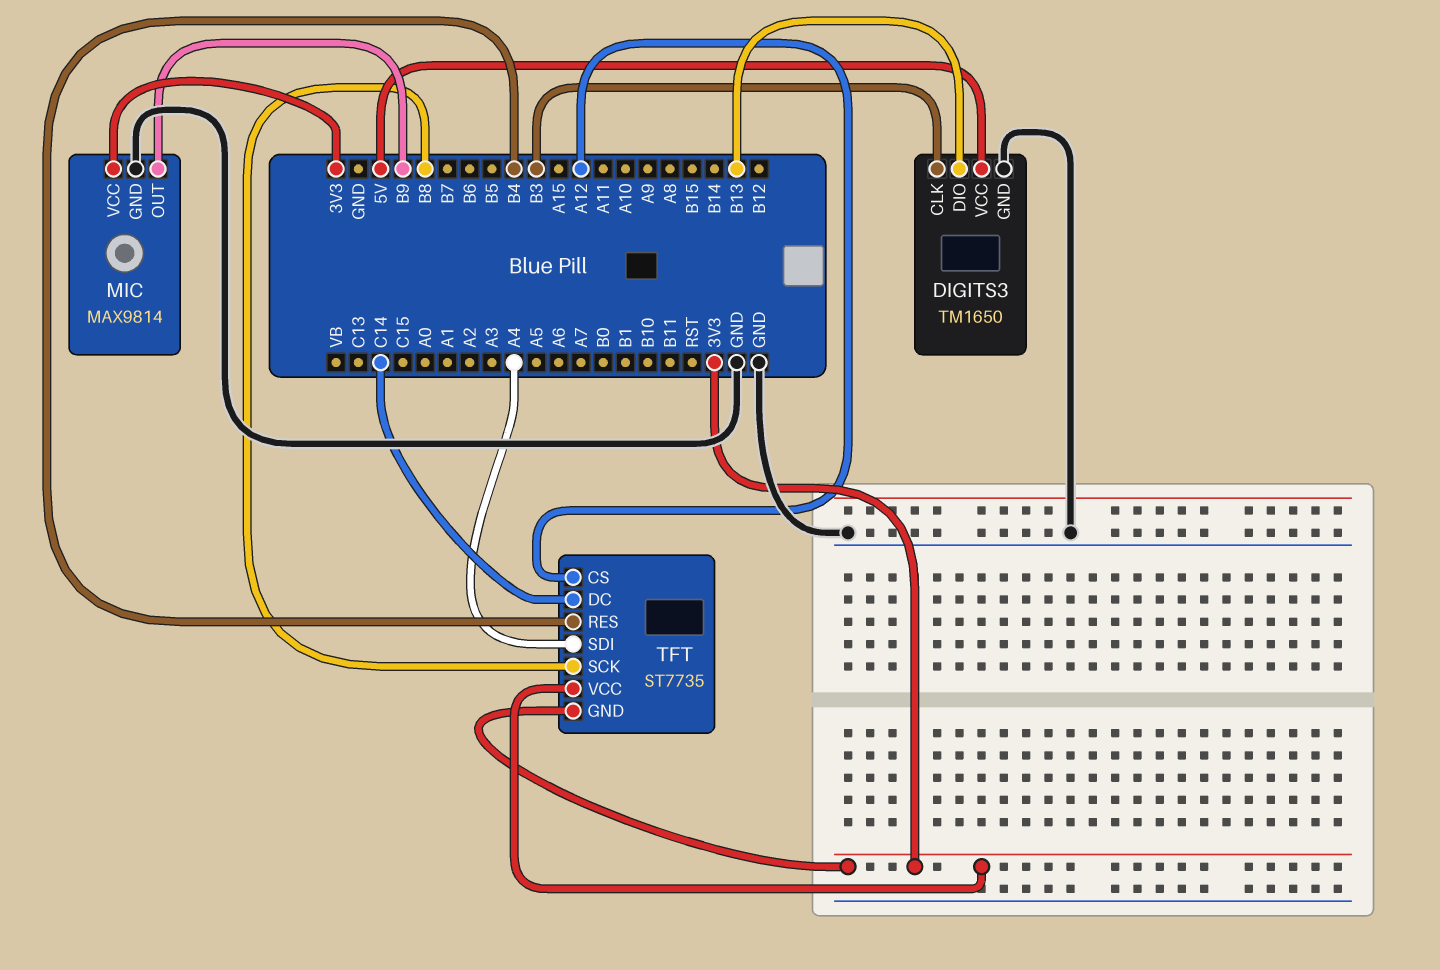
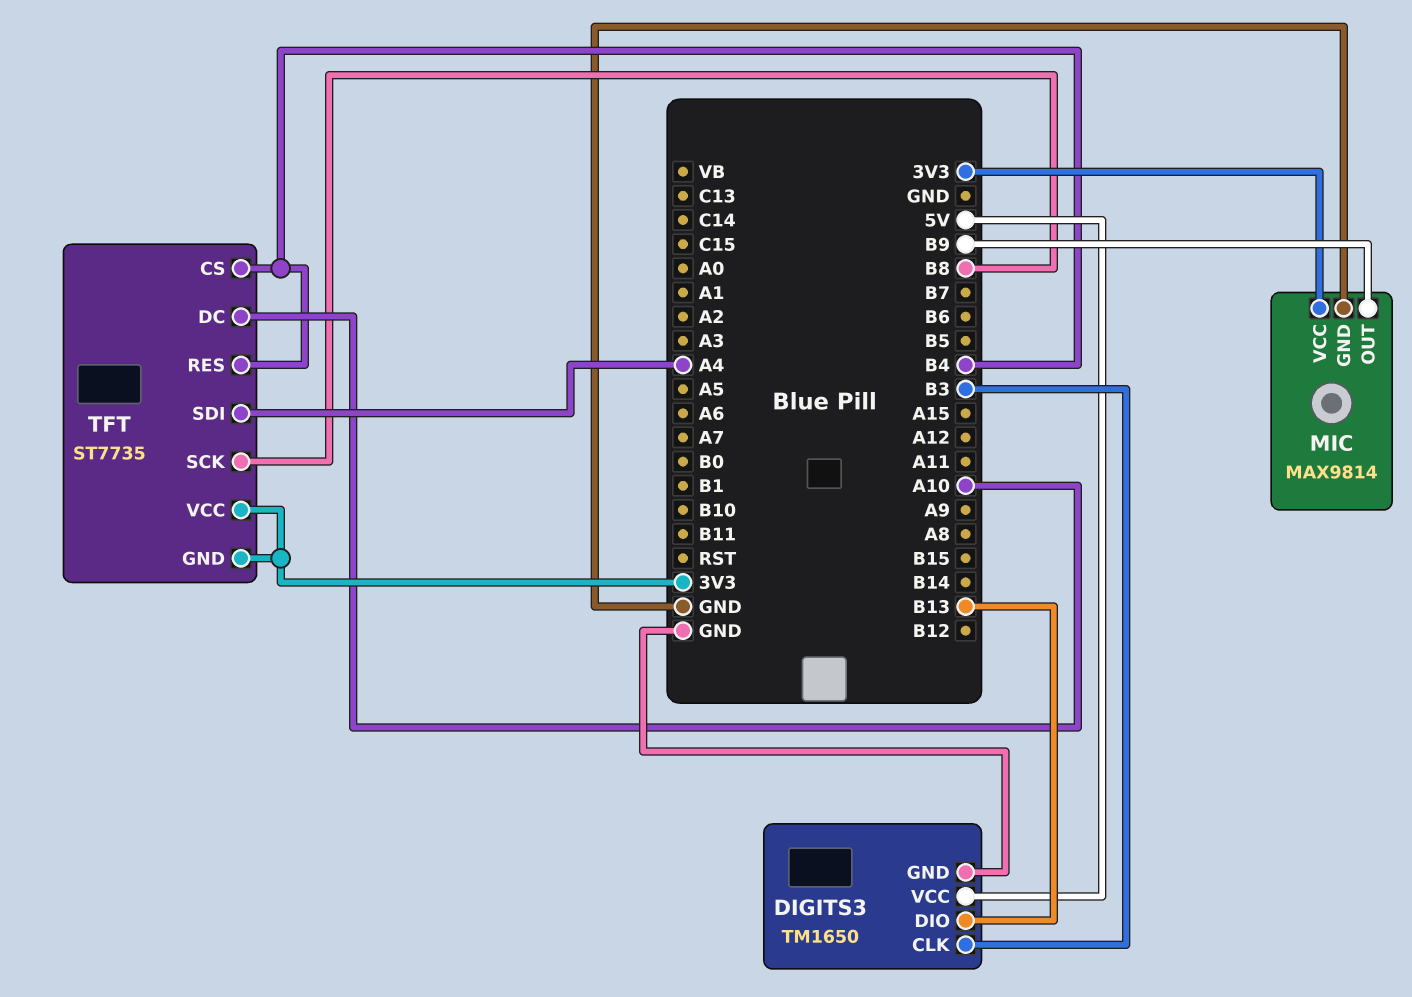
TFT pin CS: A12 -> B4
TFT pin DC: C14 -> A10

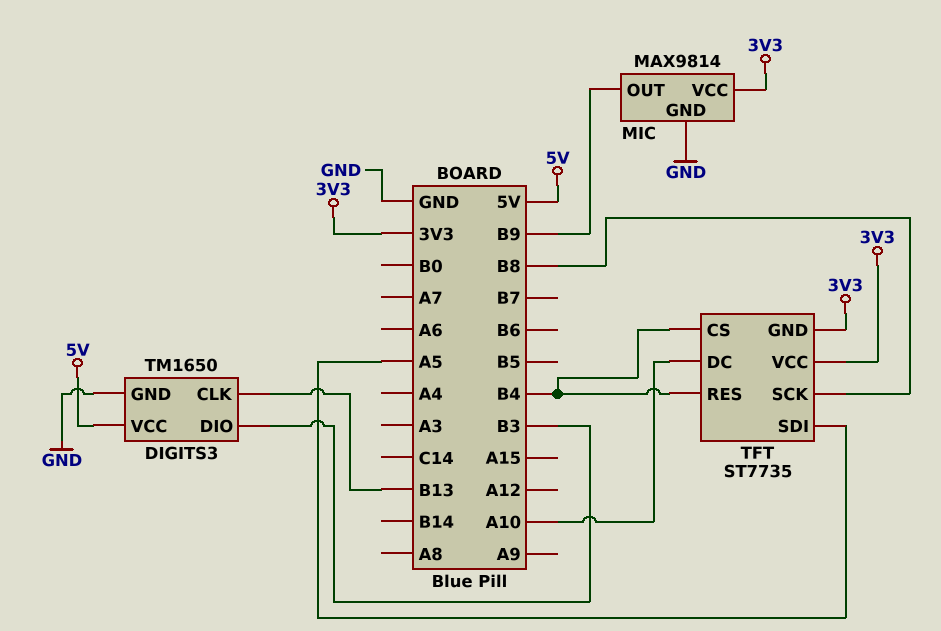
DIGITS3 pin CLK: B3 -> B13
DIGITS3 pin DIO: B13 -> B3
TFT pin SDI: A4 -> A5

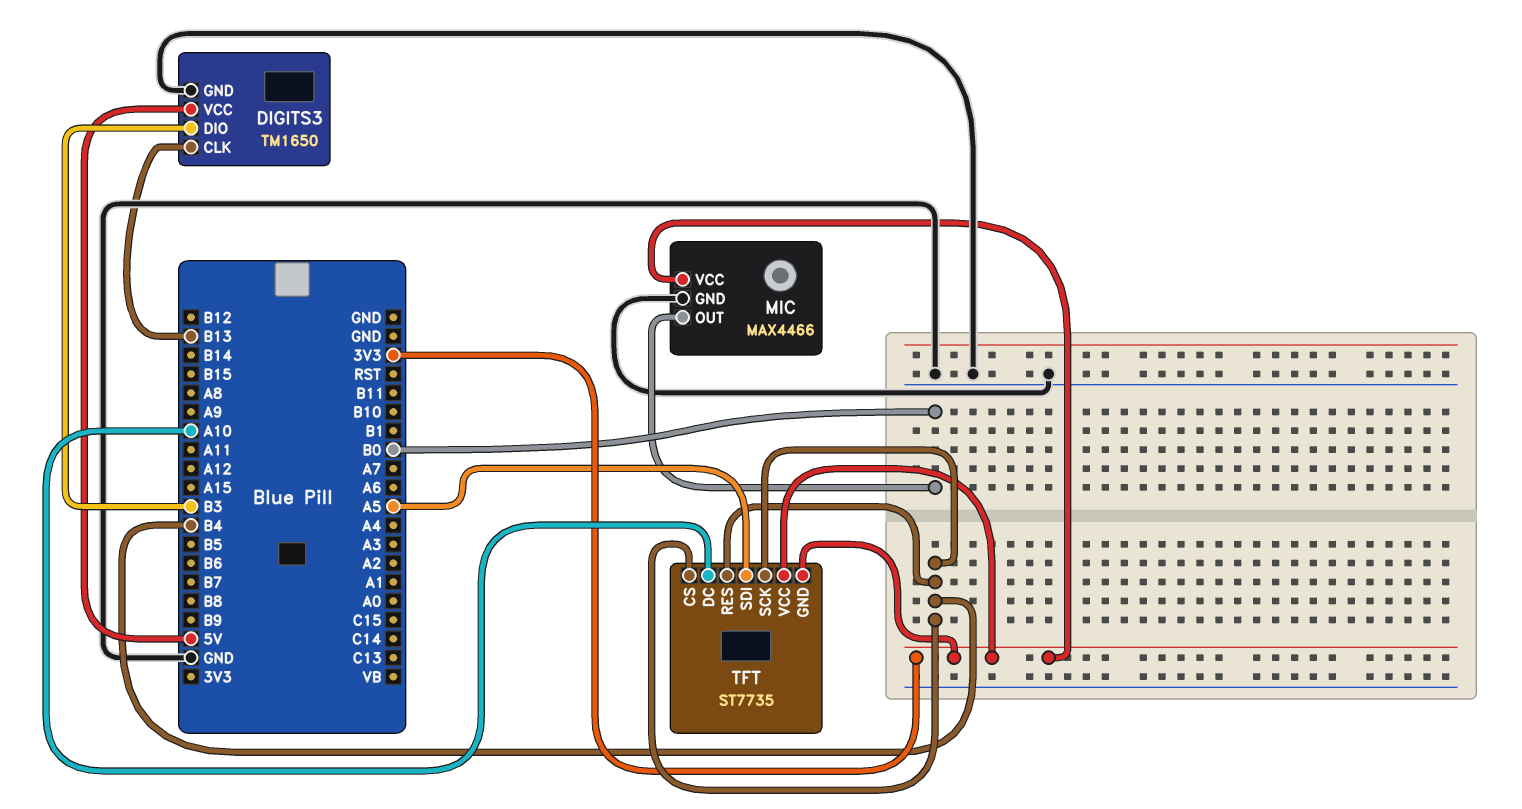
MIC: MAX9814 -> MAX4466
MIC pin OUT: B9 -> B0
TFT pin SCK: B8 -> B4

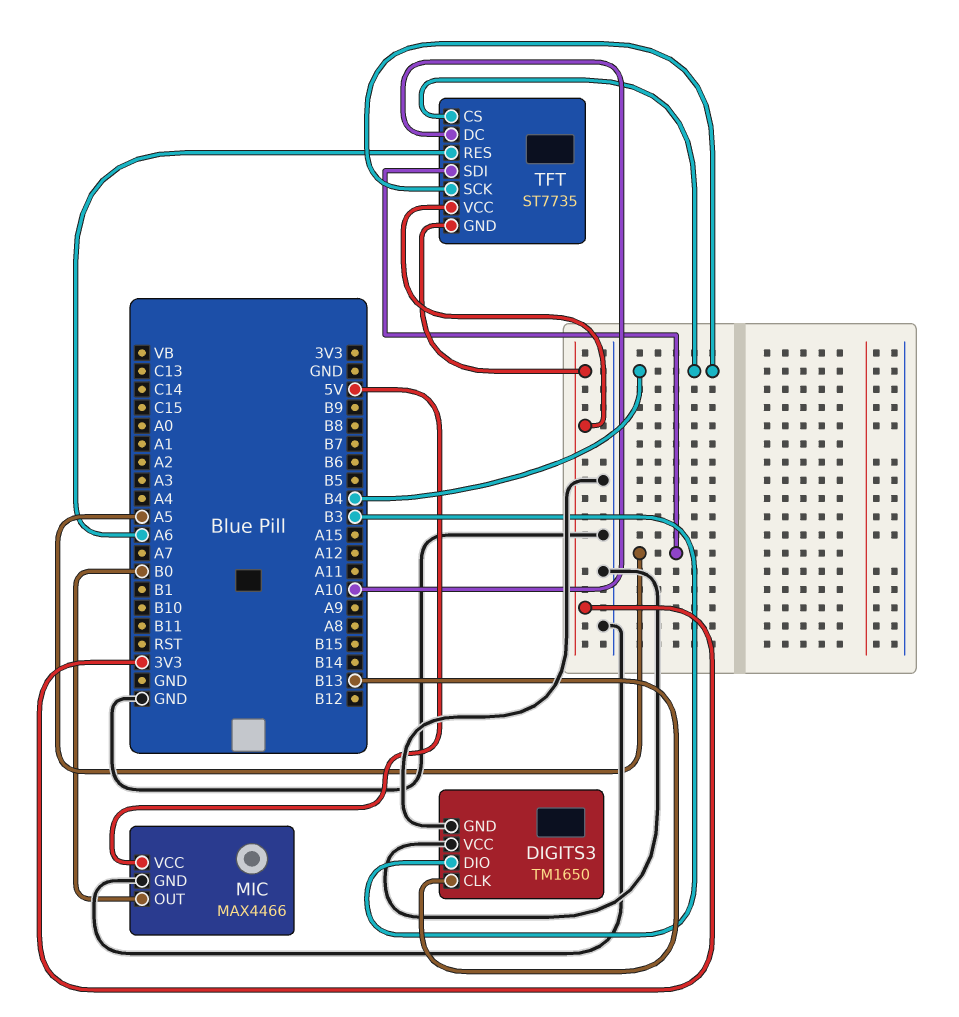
DIGITS3 pin VCC: 5V -> GND
MIC pin VCC: 3V3 -> 5V
TFT pin RES: B4 -> A6

